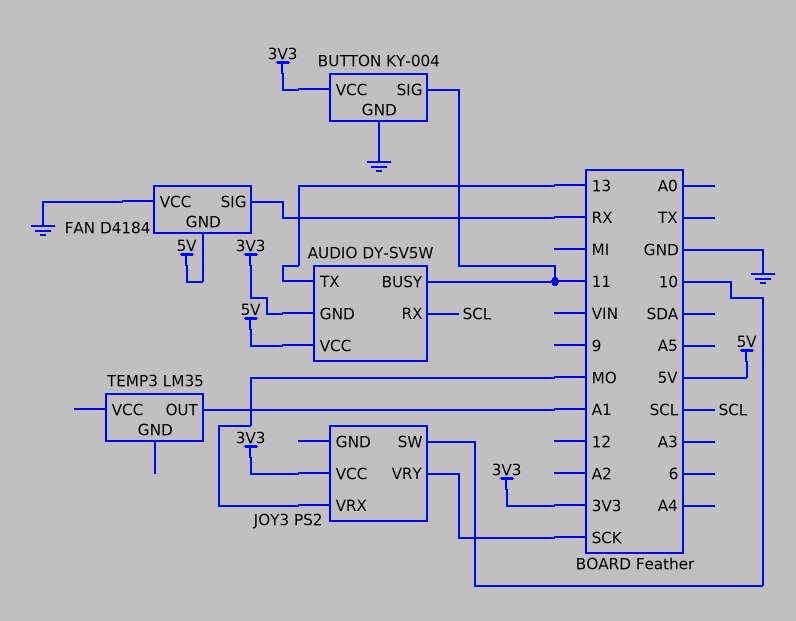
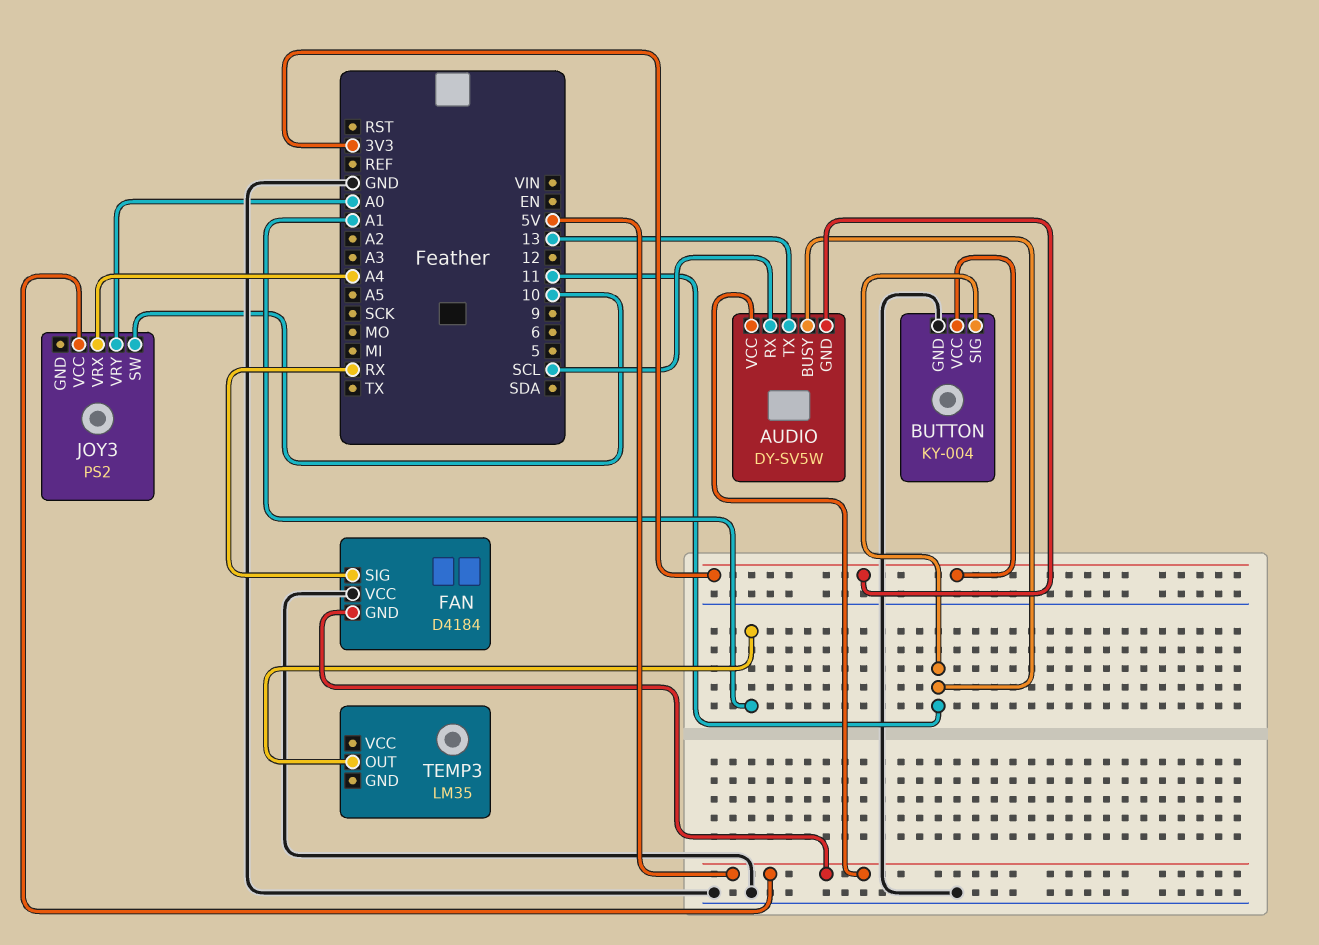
JOY3 pin VCC: 3V3 -> 5V
JOY3 pin VRX: MO -> A4
JOY3 pin VRY: SCK -> A0

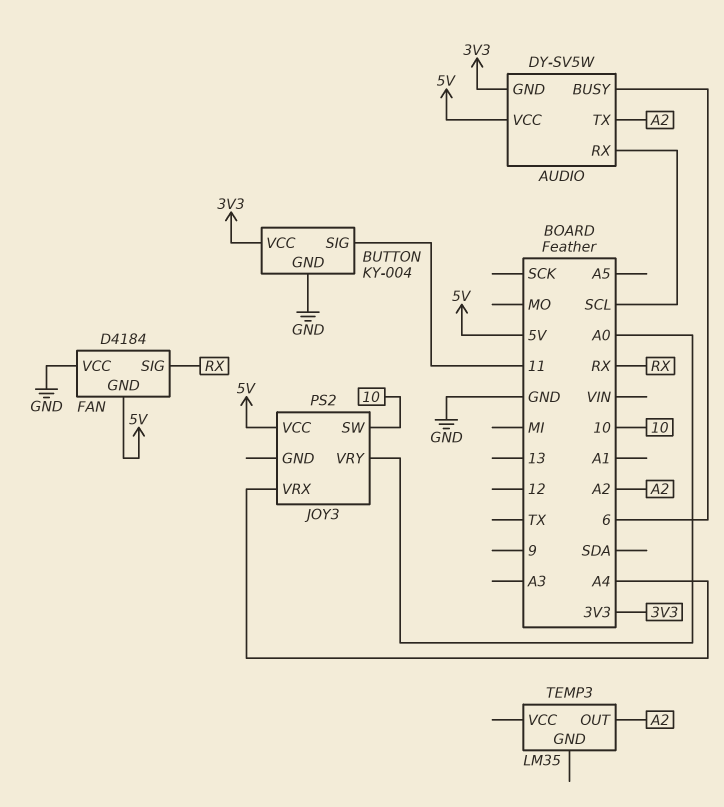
AUDIO pin BUSY: 11 -> 6
AUDIO pin TX: 13 -> A2
TEMP3 pin OUT: A1 -> A2

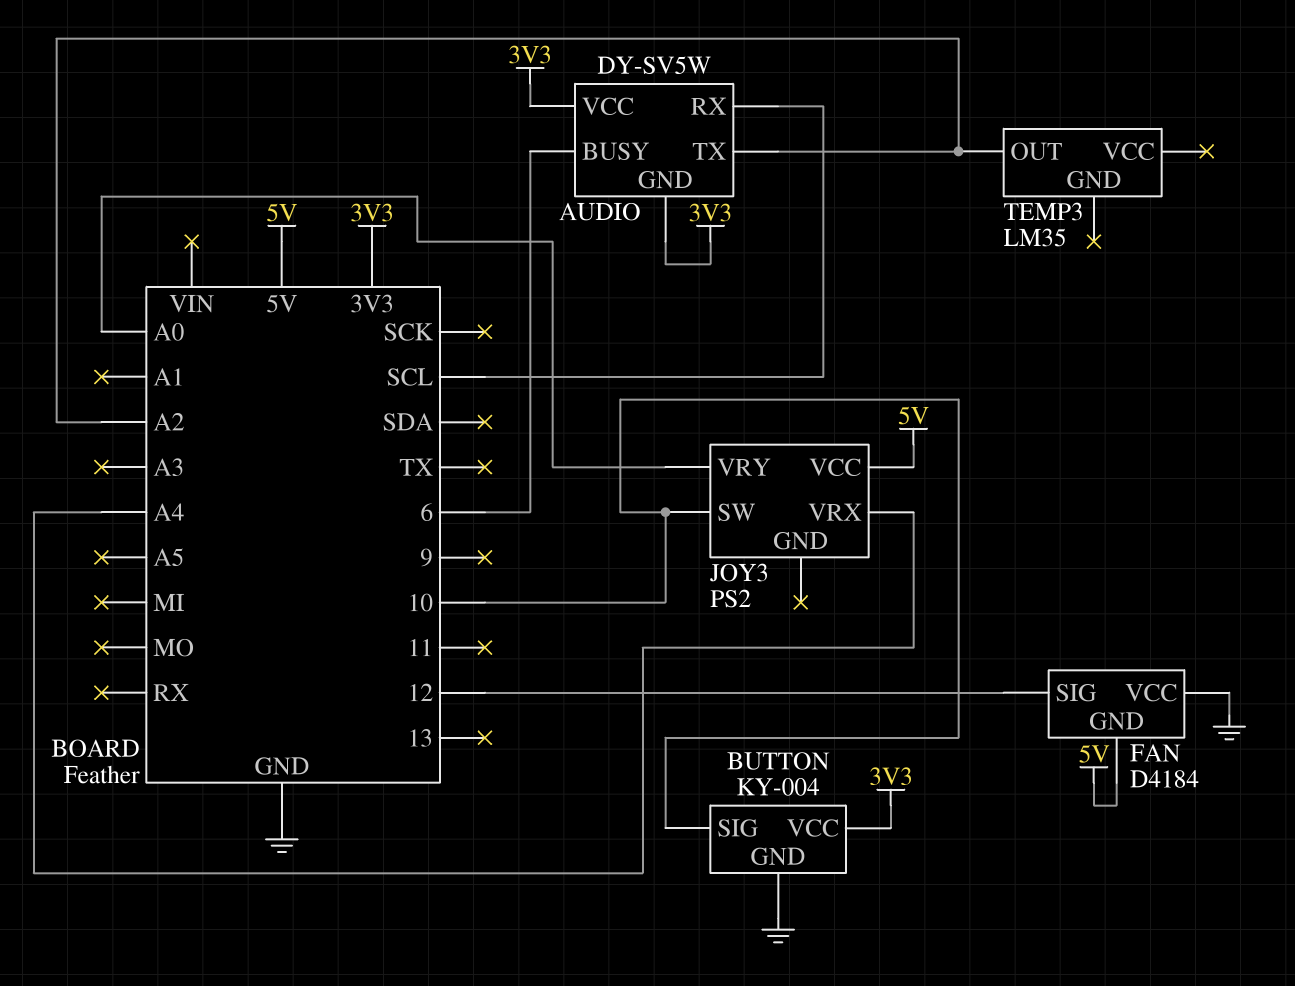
AUDIO pin VCC: 5V -> 3V3
BUTTON pin SIG: 11 -> 10
FAN pin SIG: RX -> 12

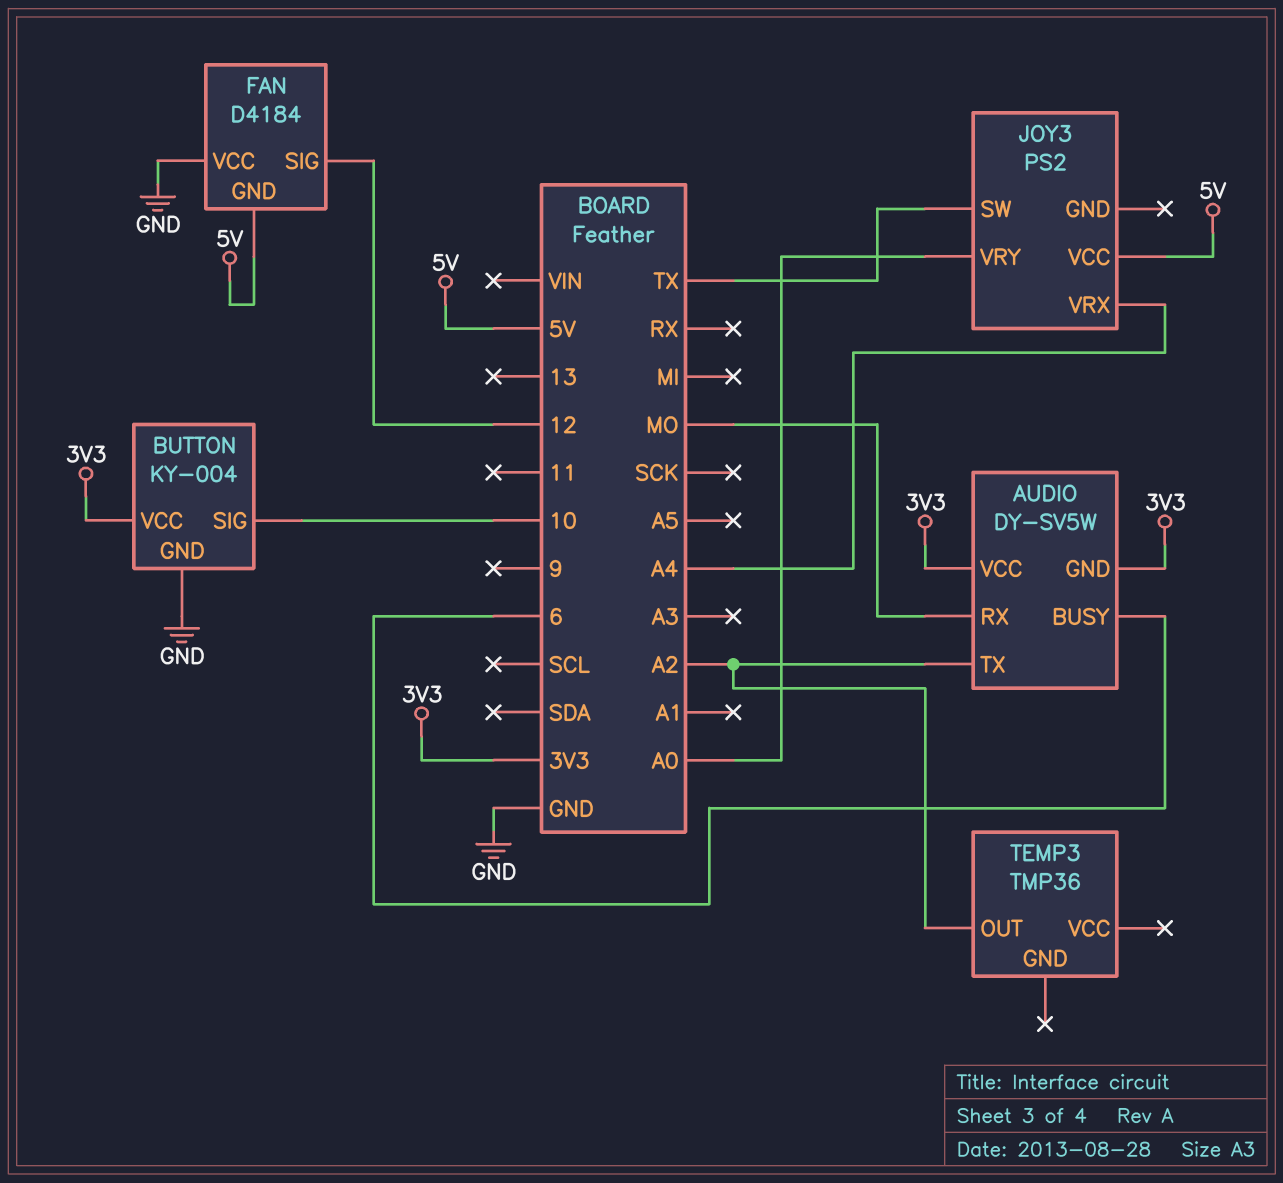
AUDIO pin RX: SCL -> MO
JOY3 pin SW: 10 -> TX
TEMP3: LM35 -> TMP36

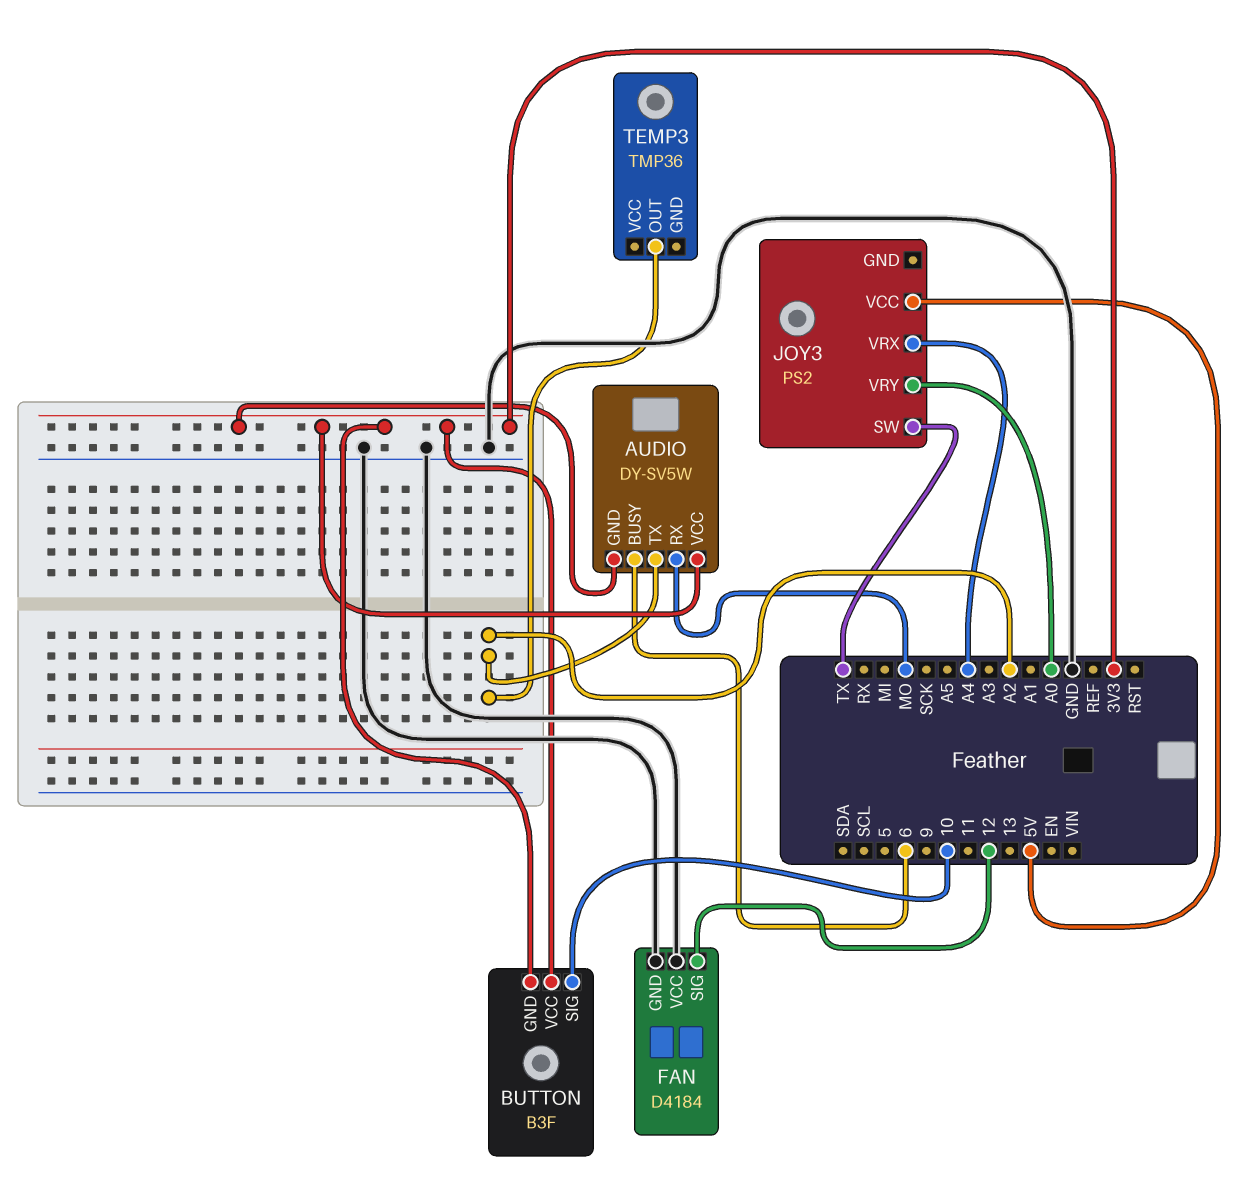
BUTTON: KY-004 -> B3F
BUTTON pin GND: GND -> 3V3
FAN pin GND: 5V -> GND

